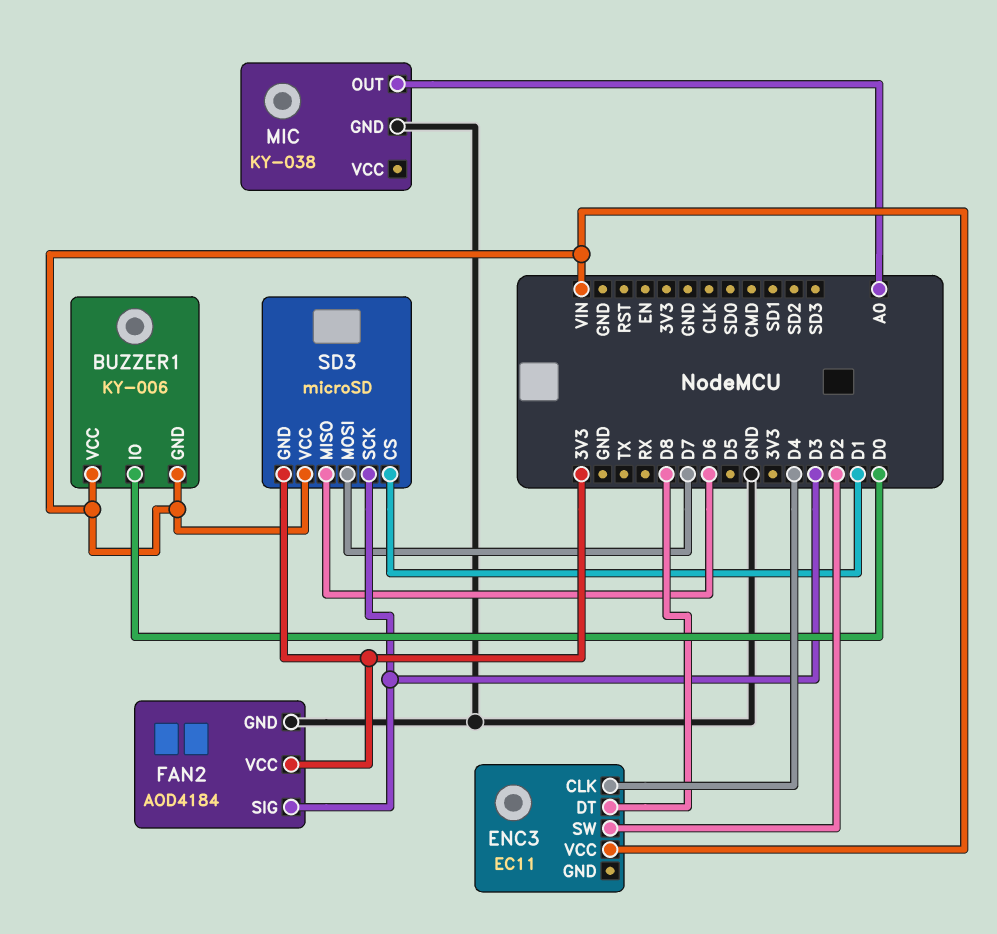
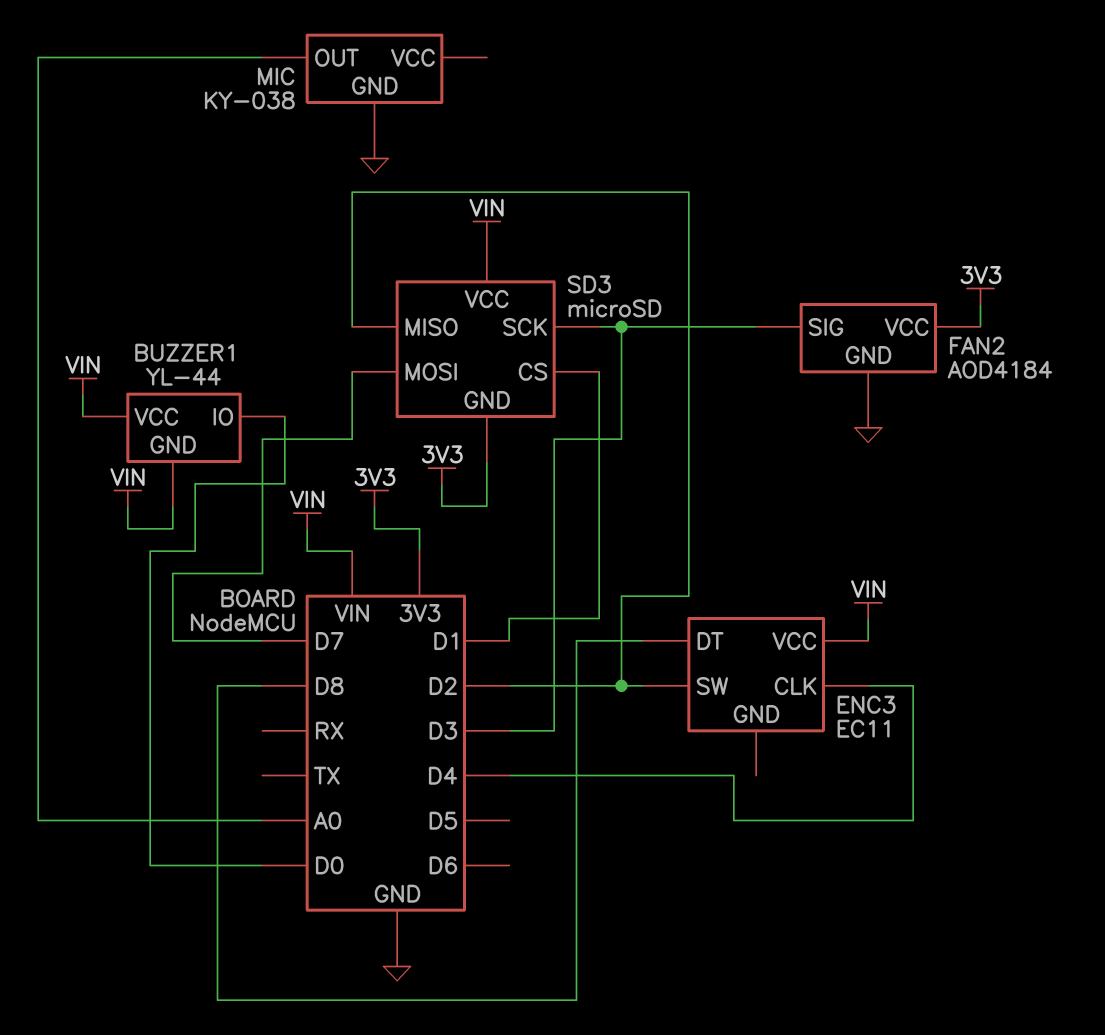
BUZZER1: KY-006 -> YL-44
SD3 pin MISO: D6 -> D2

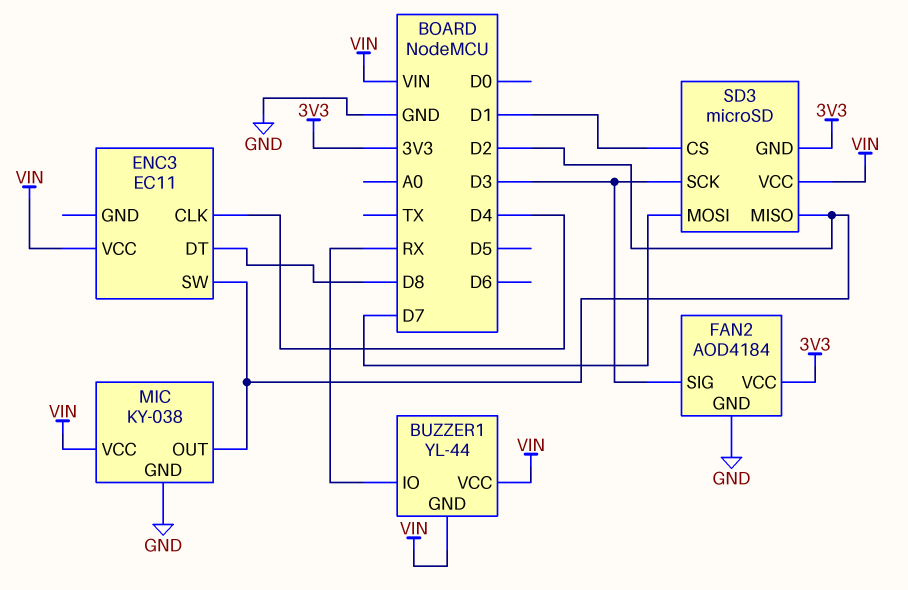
BUZZER1 pin IO: D0 -> RX
MIC pin OUT: A0 -> D2
MIC pin VCC: none -> VIN

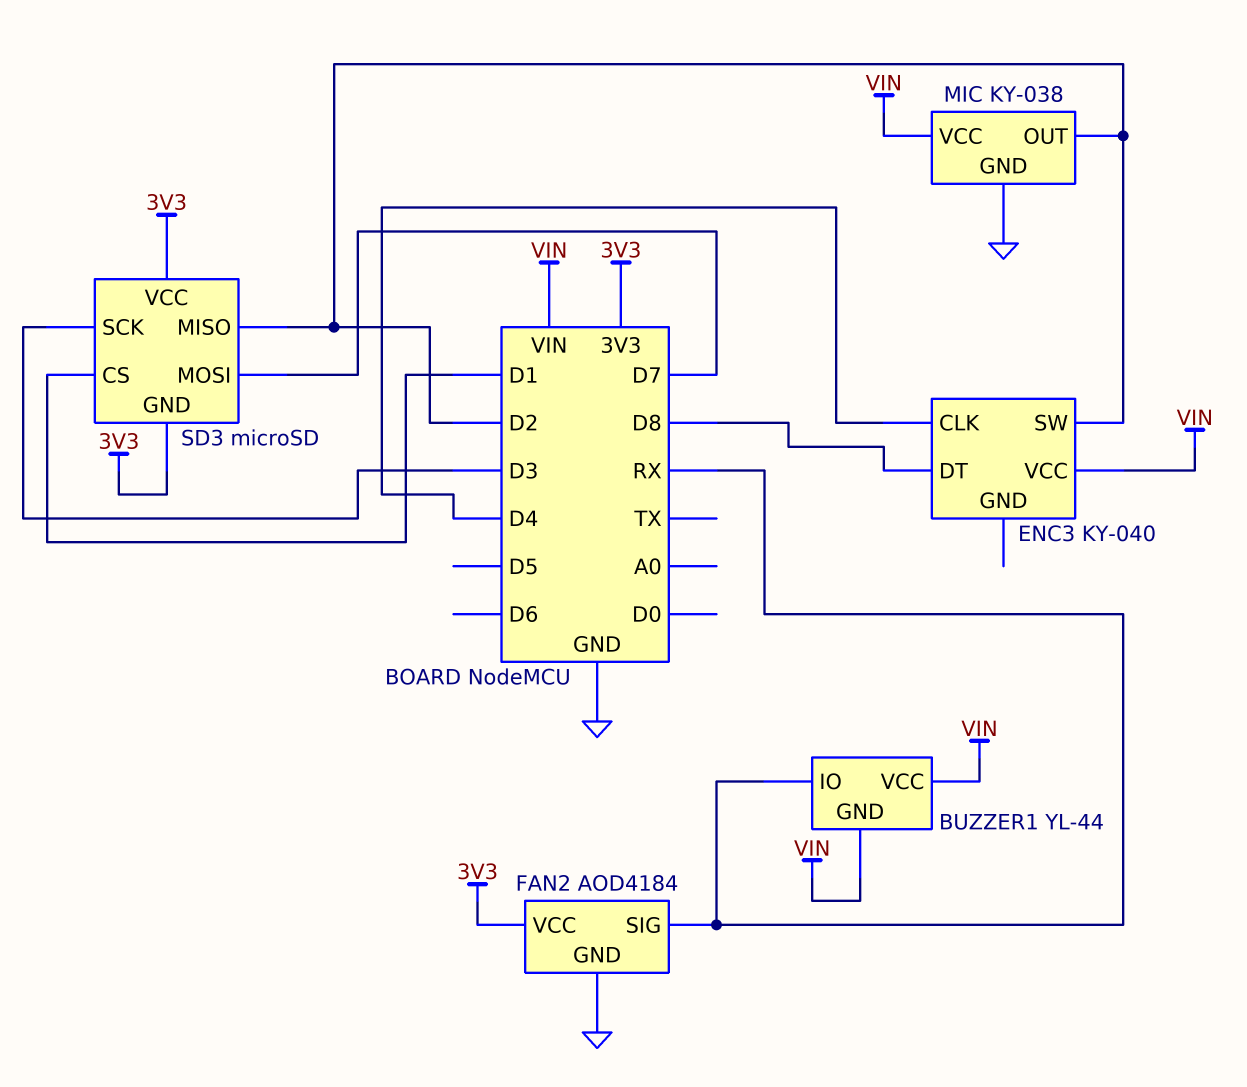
ENC3: EC11 -> KY-040
FAN2 pin SIG: D3 -> RX
SD3 pin VCC: VIN -> 3V3

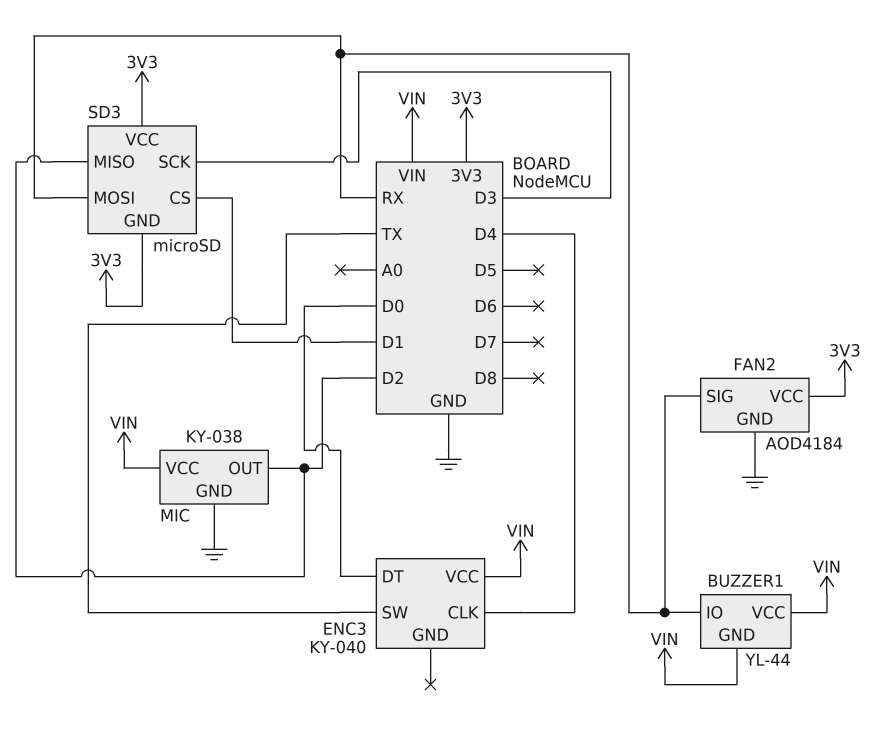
ENC3 pin DT: D8 -> D0
ENC3 pin SW: D2 -> TX
SD3 pin MOSI: D7 -> RX

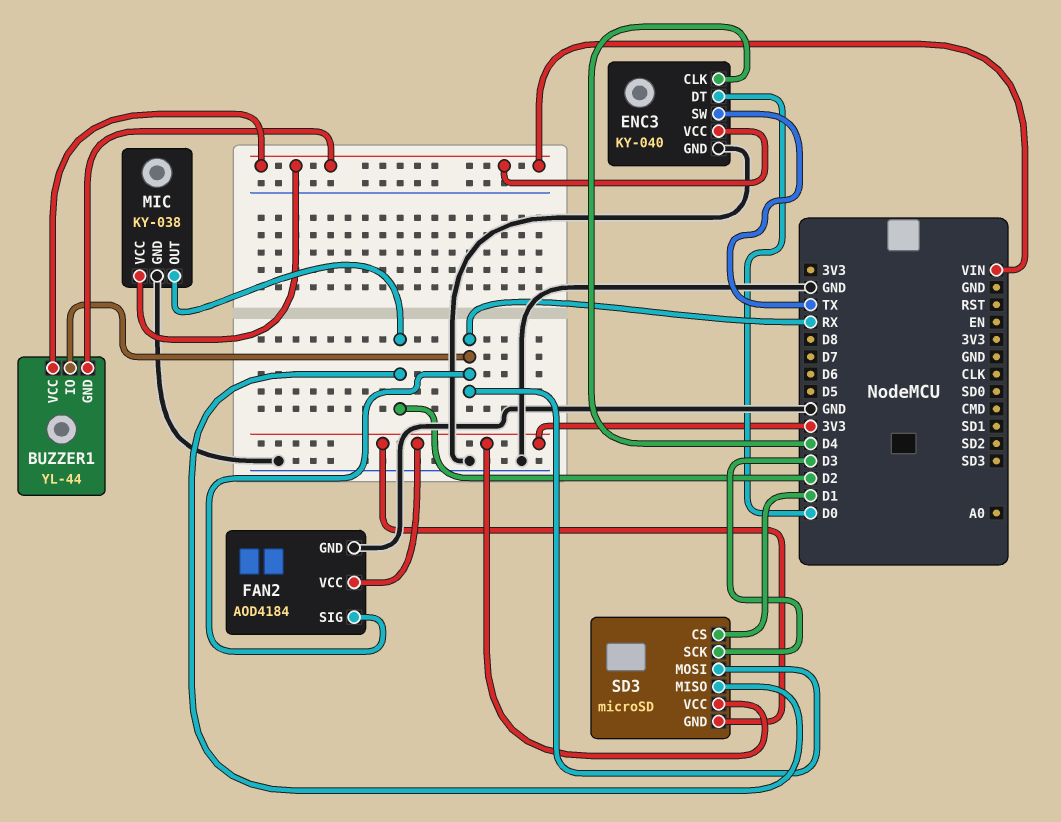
ENC3 pin GND: none -> GND

